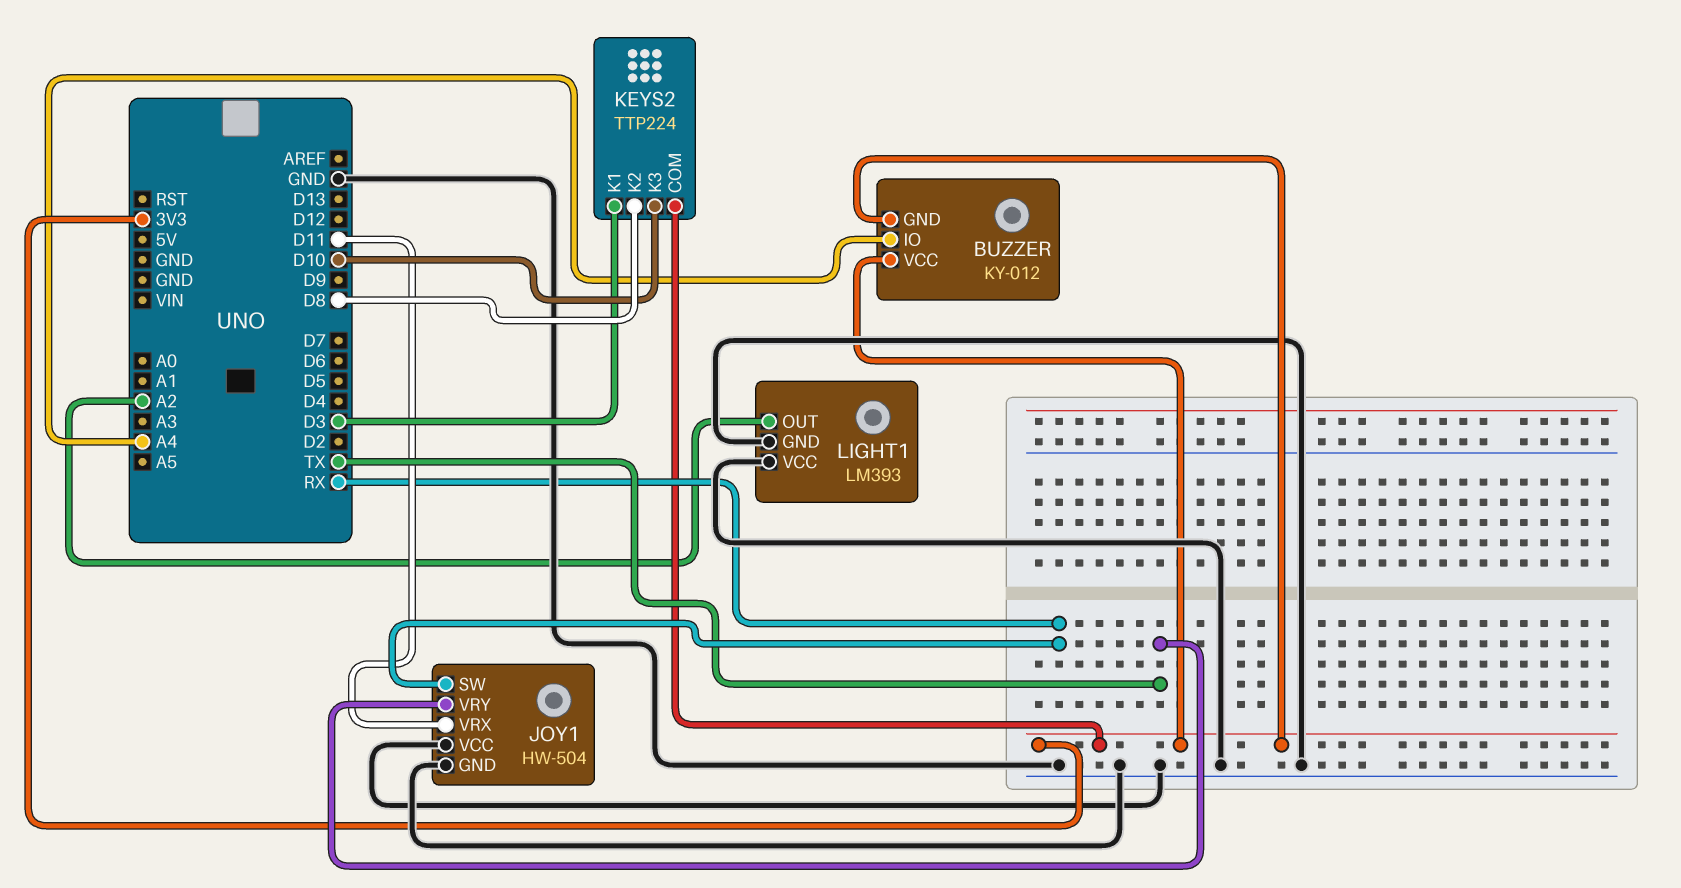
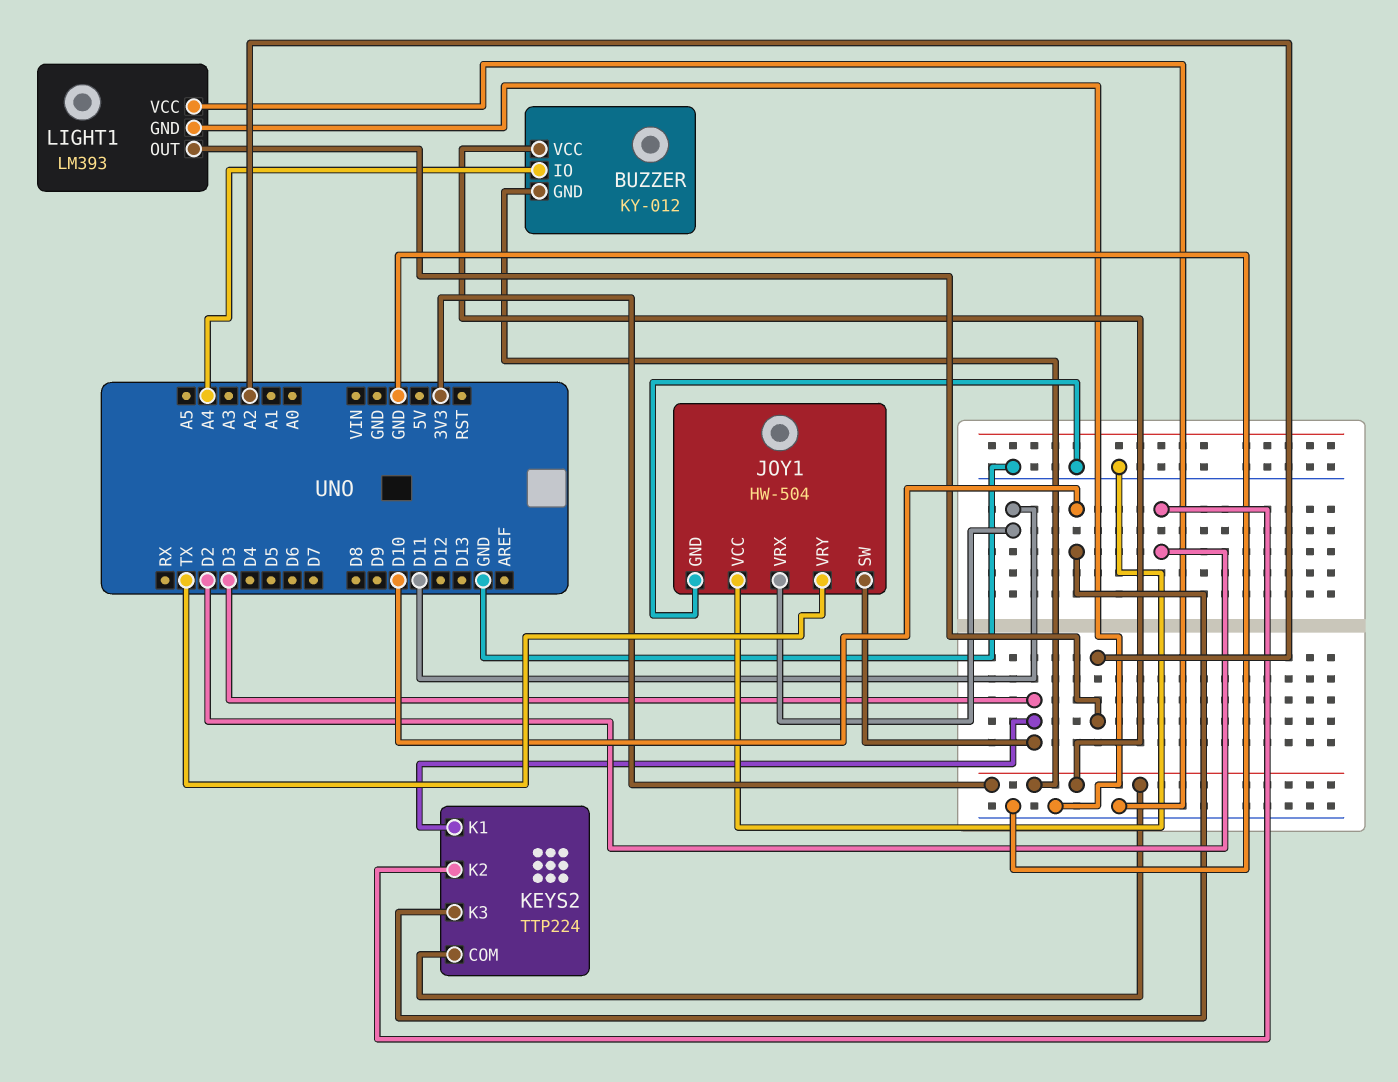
JOY1 pin SW: RX -> D3
KEYS2 pin K2: D8 -> D2

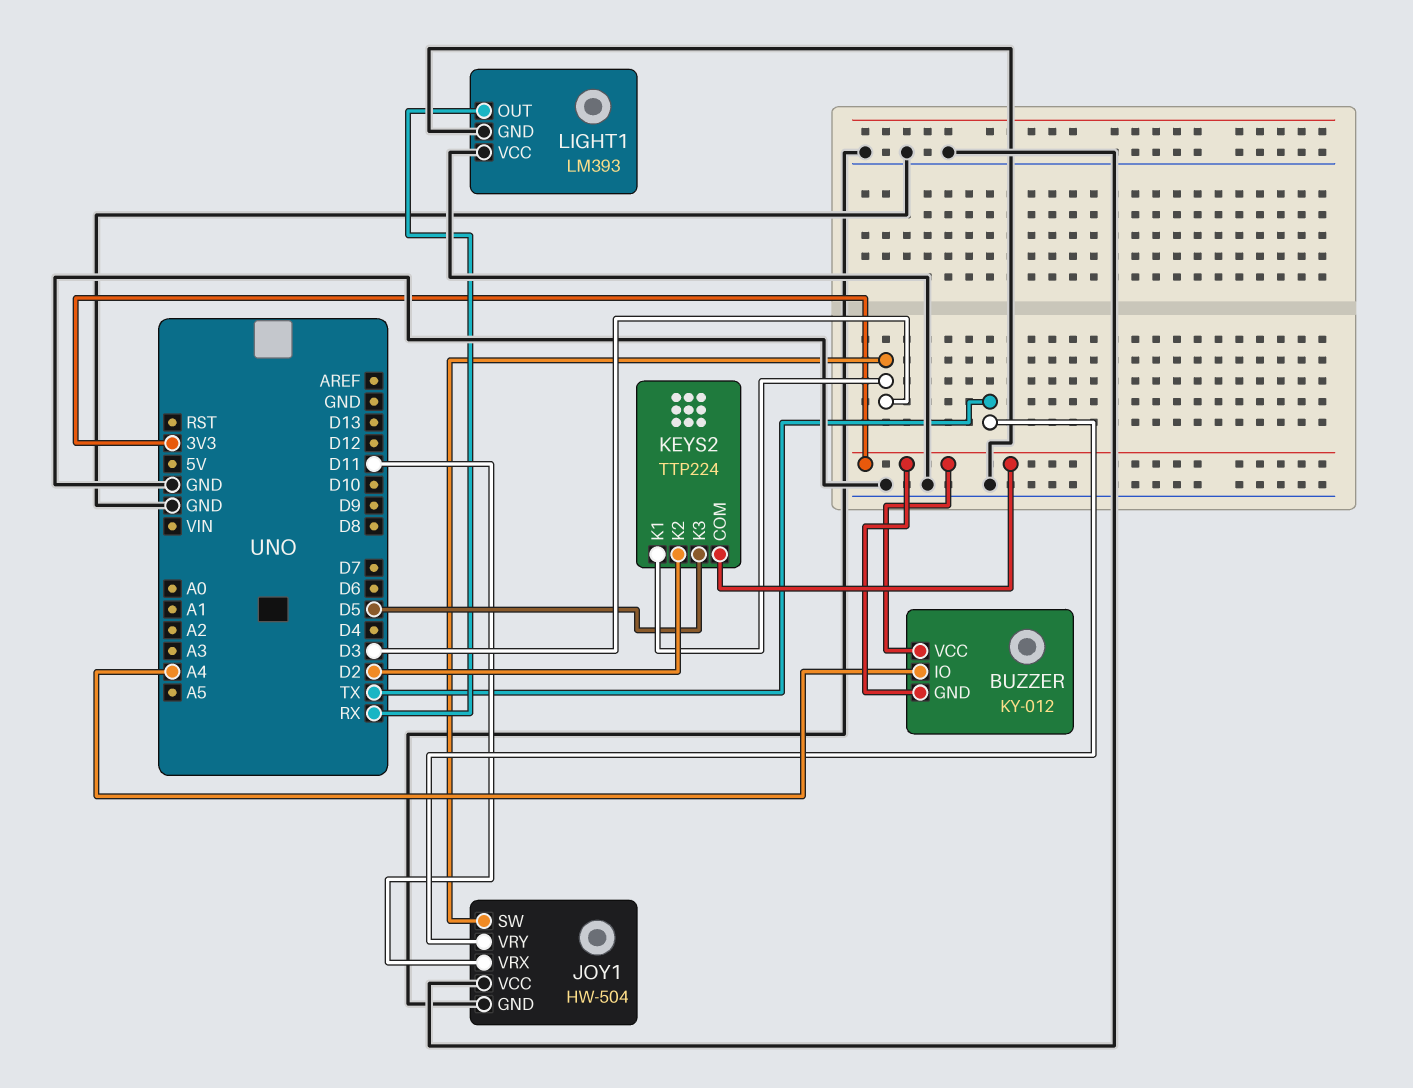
KEYS2 pin K3: D10 -> D5
LIGHT1 pin OUT: A2 -> RX

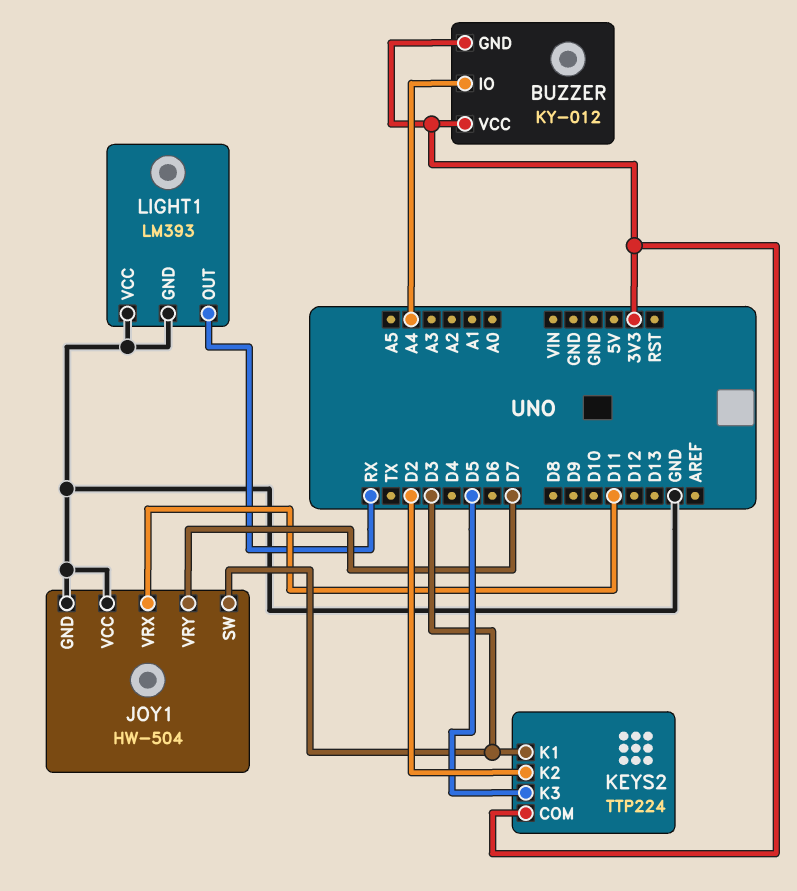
JOY1 pin VRY: TX -> D7

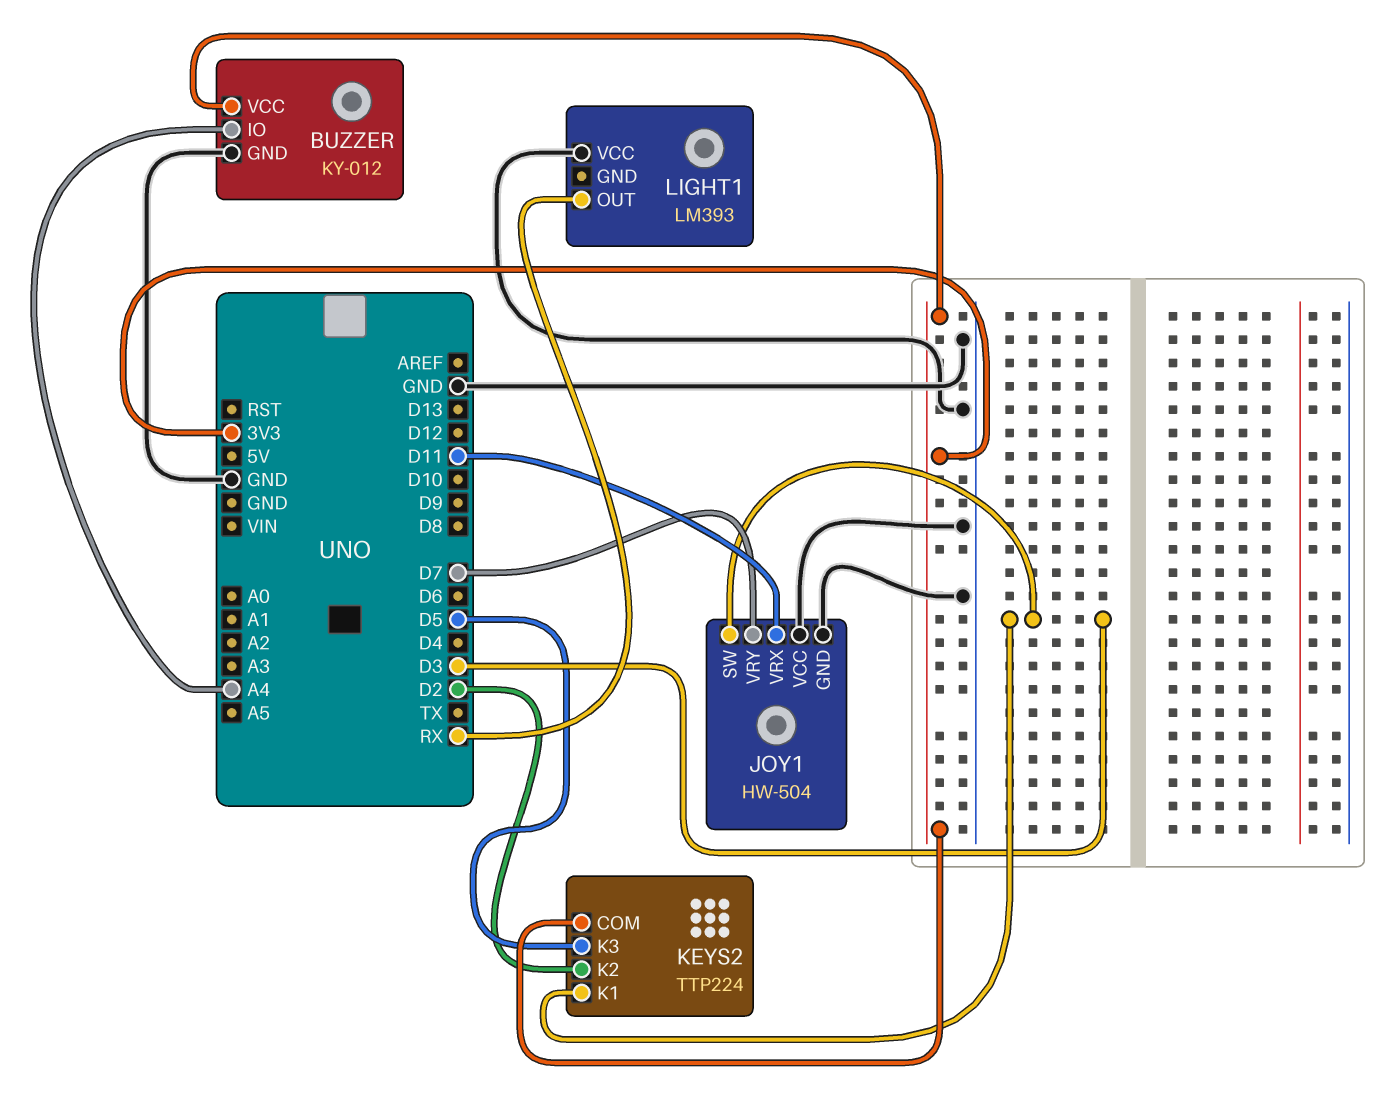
BUZZER pin GND: 3V3 -> GND
LIGHT1 pin GND: GND -> none

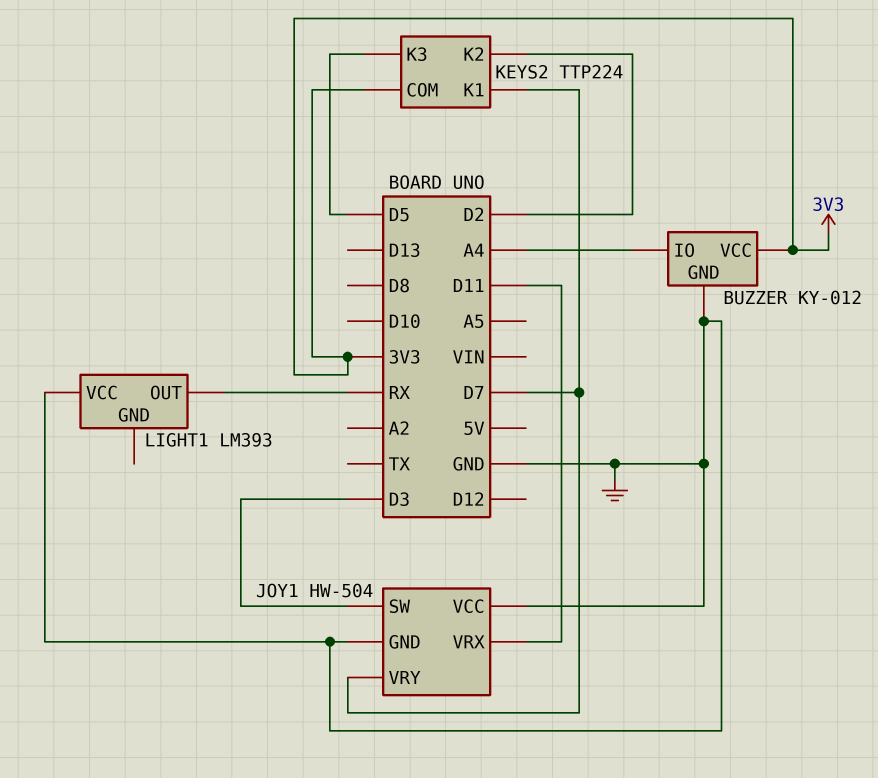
KEYS2 pin K1: D3 -> D7

